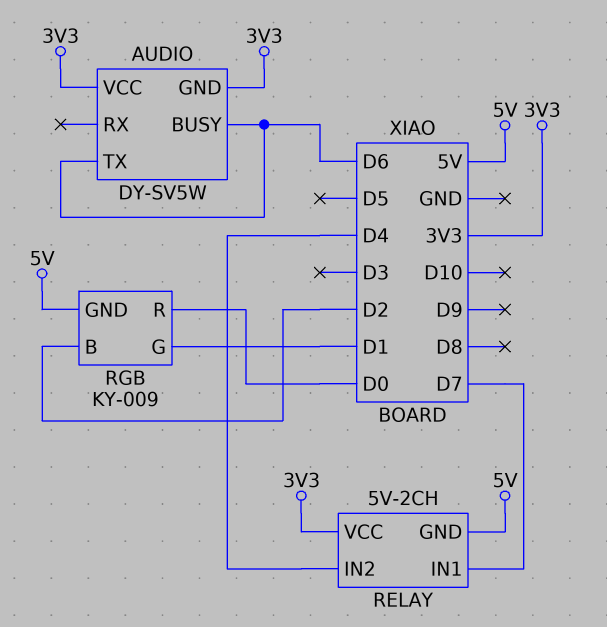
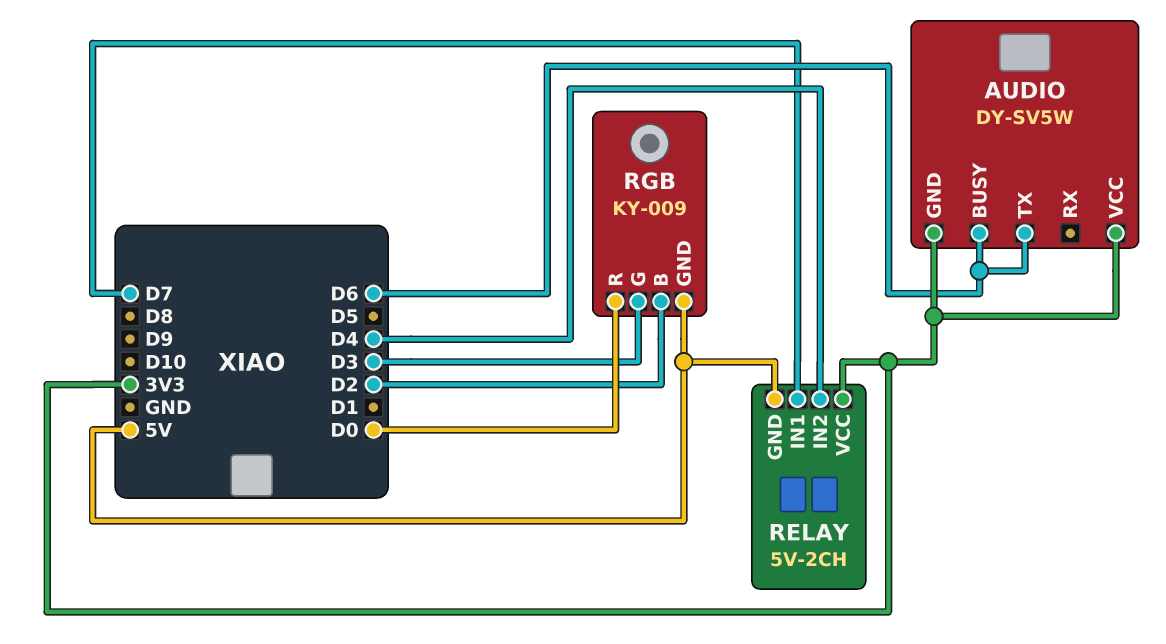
RGB pin G: D1 -> D3

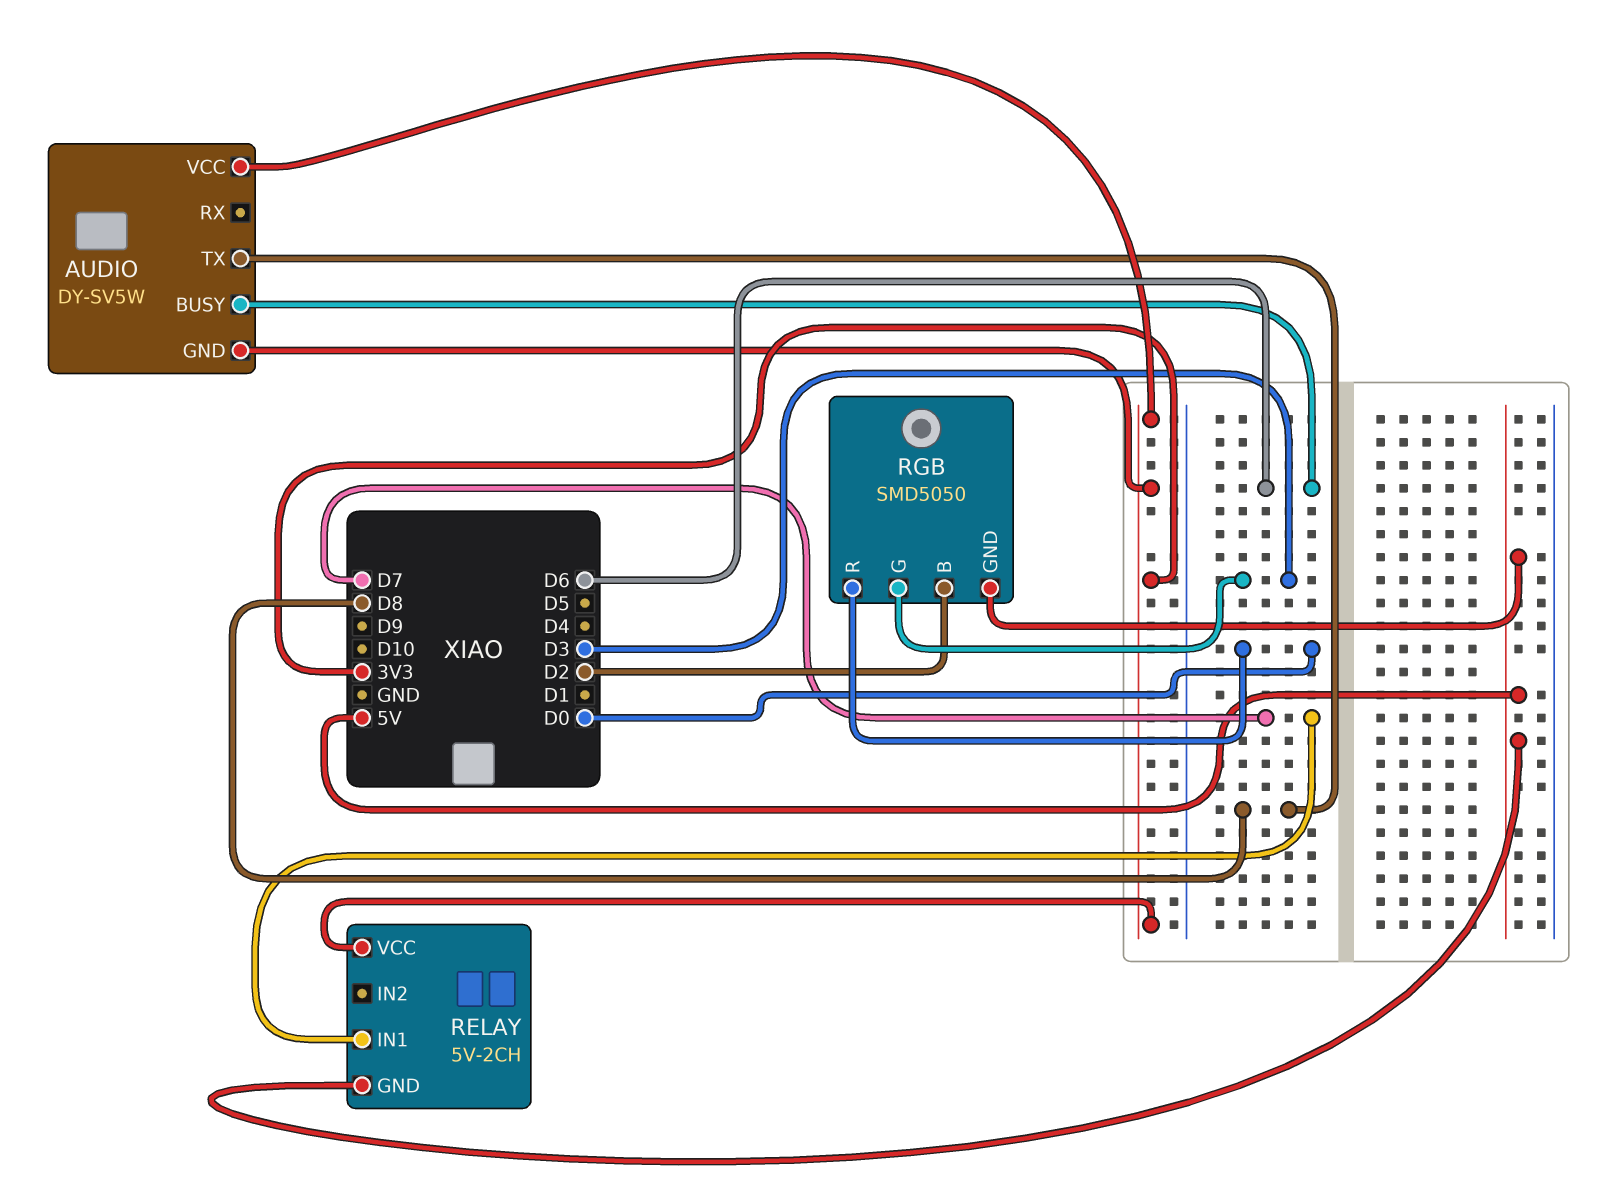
AUDIO pin TX: D6 -> D8
RELAY pin IN2: D4 -> none
RGB: KY-009 -> SMD5050

